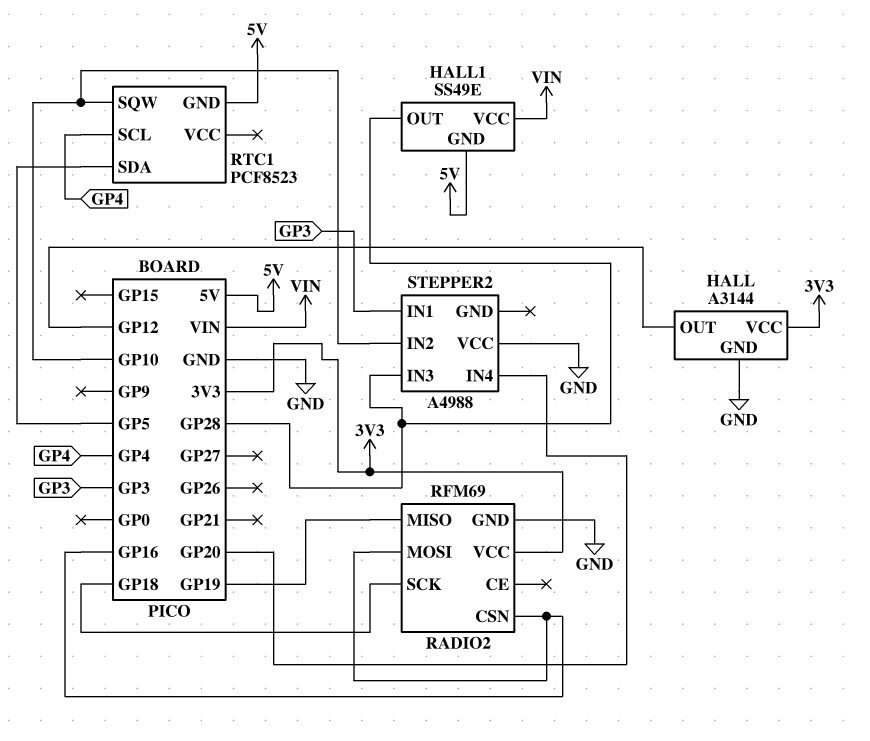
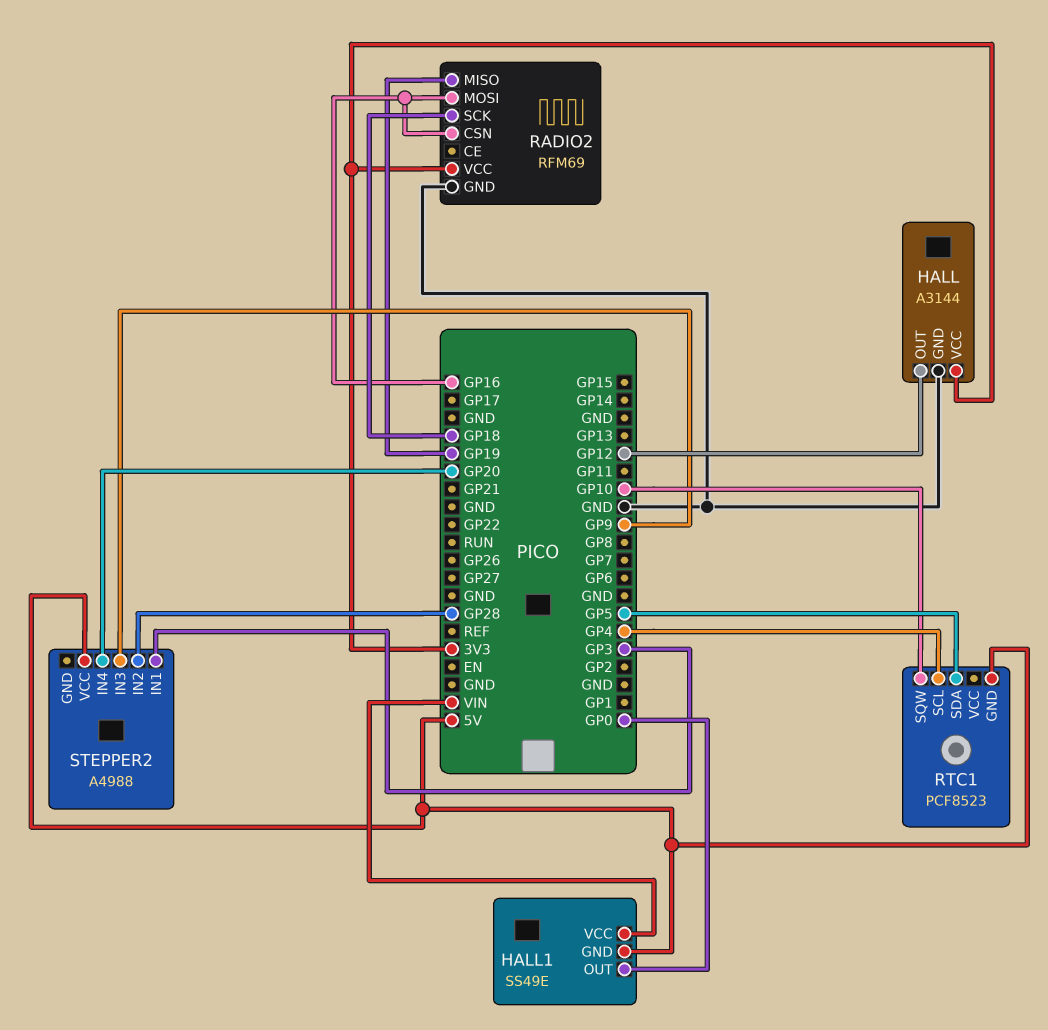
HALL1 pin OUT: GP28 -> GP0
STEPPER2 pin IN2: GP10 -> GP28
STEPPER2 pin IN3: GP28 -> GP9
STEPPER2 pin VCC: GND -> 5V

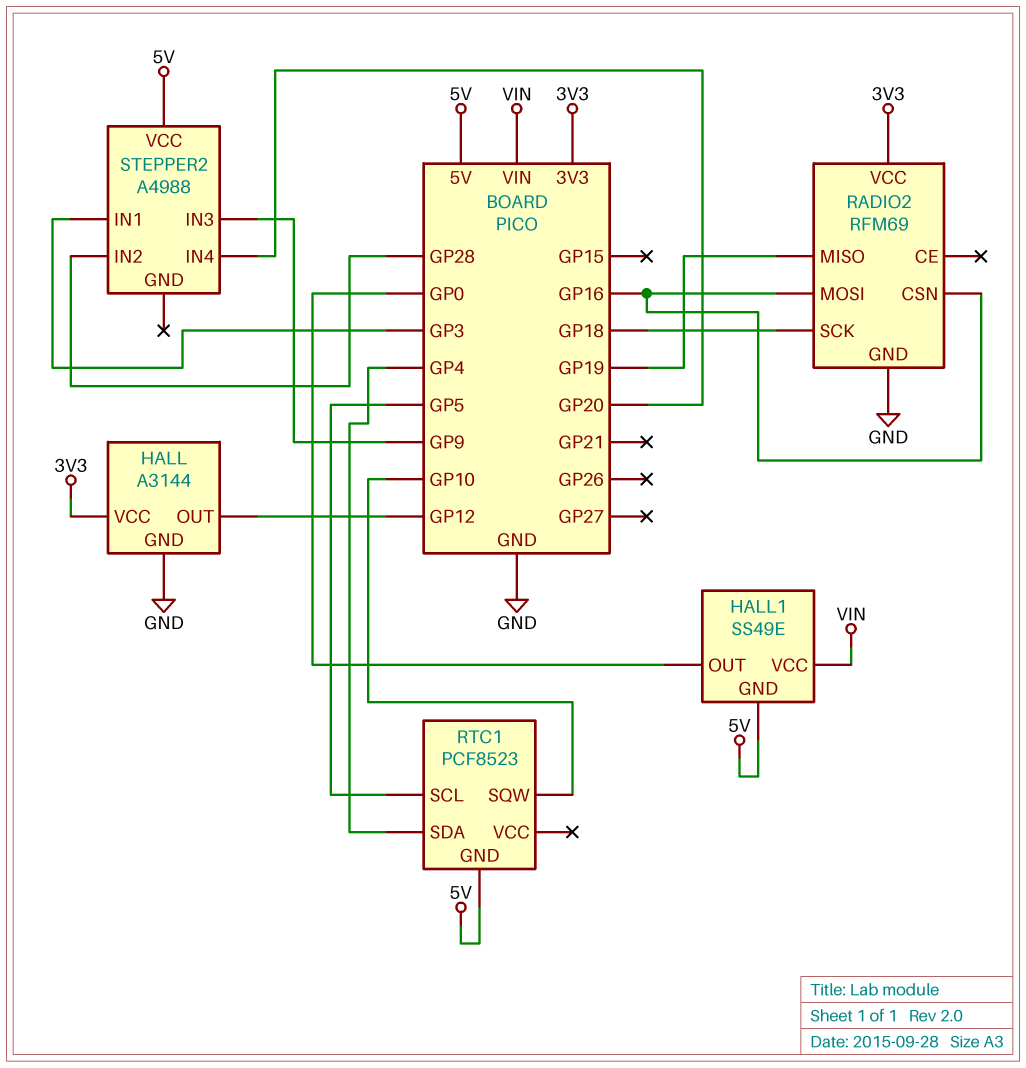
RTC1 pin SCL: GP4 -> GP5
RTC1 pin SDA: GP5 -> GP4

